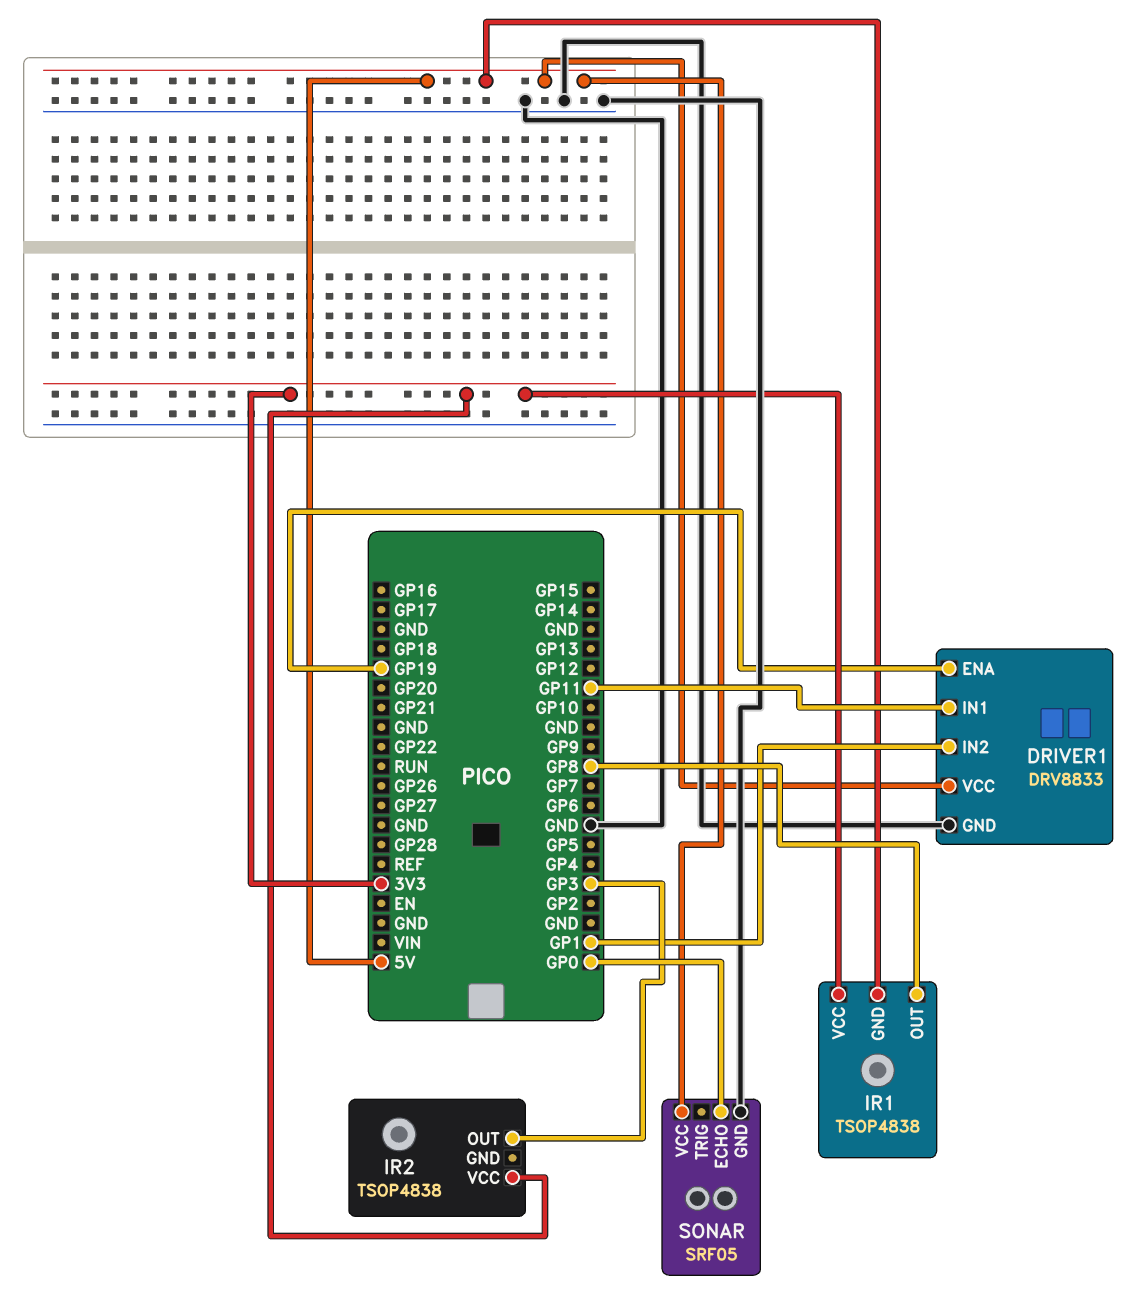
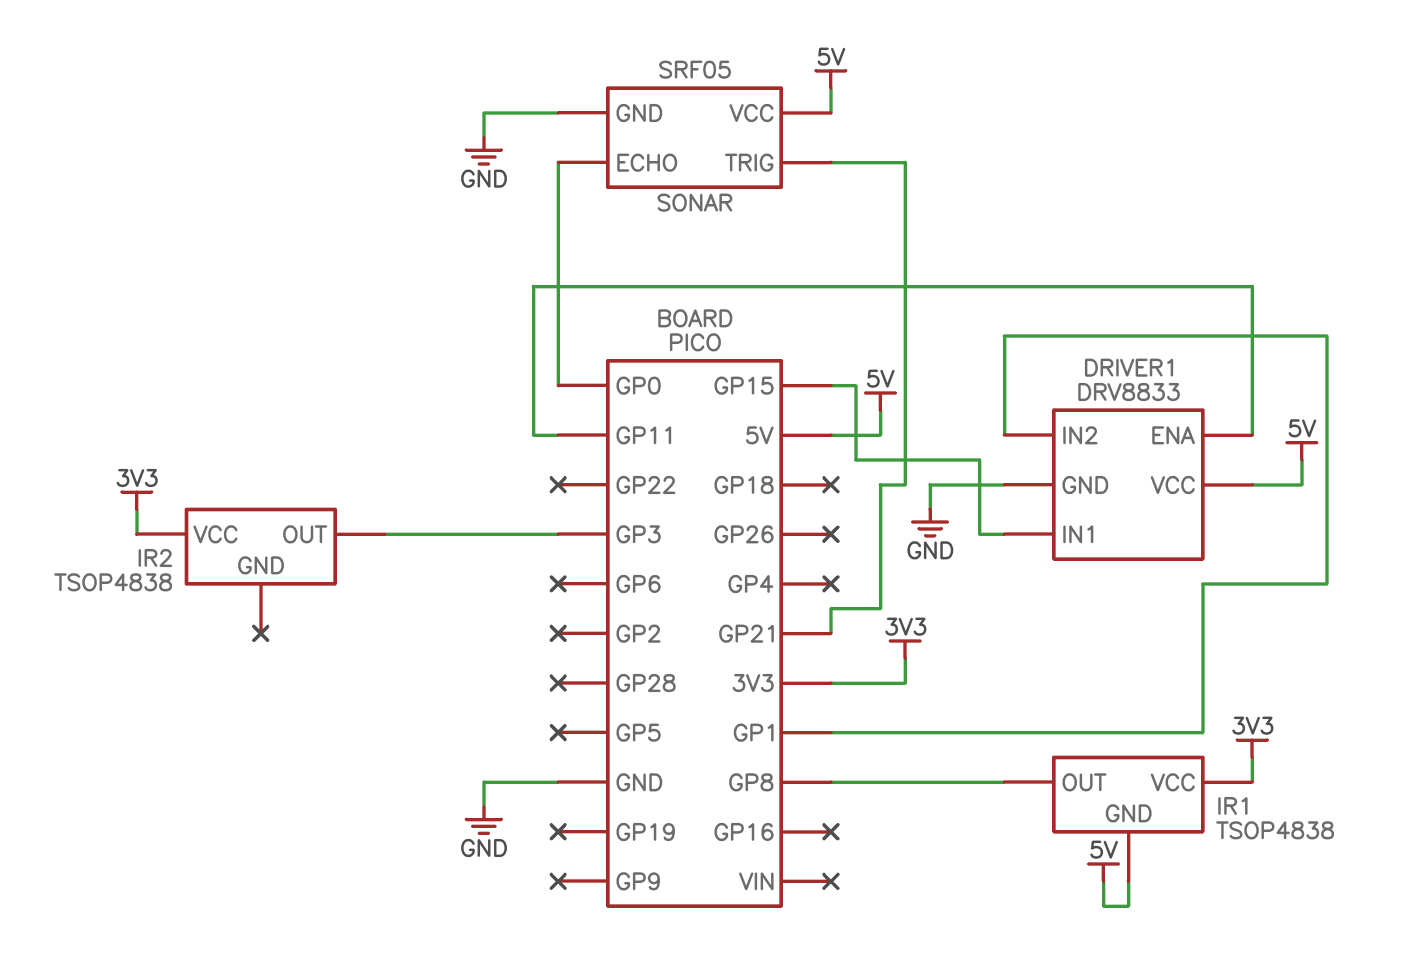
DRIVER1 pin ENA: GP19 -> GP11
DRIVER1 pin IN1: GP11 -> GP15
SONAR pin TRIG: none -> GP21

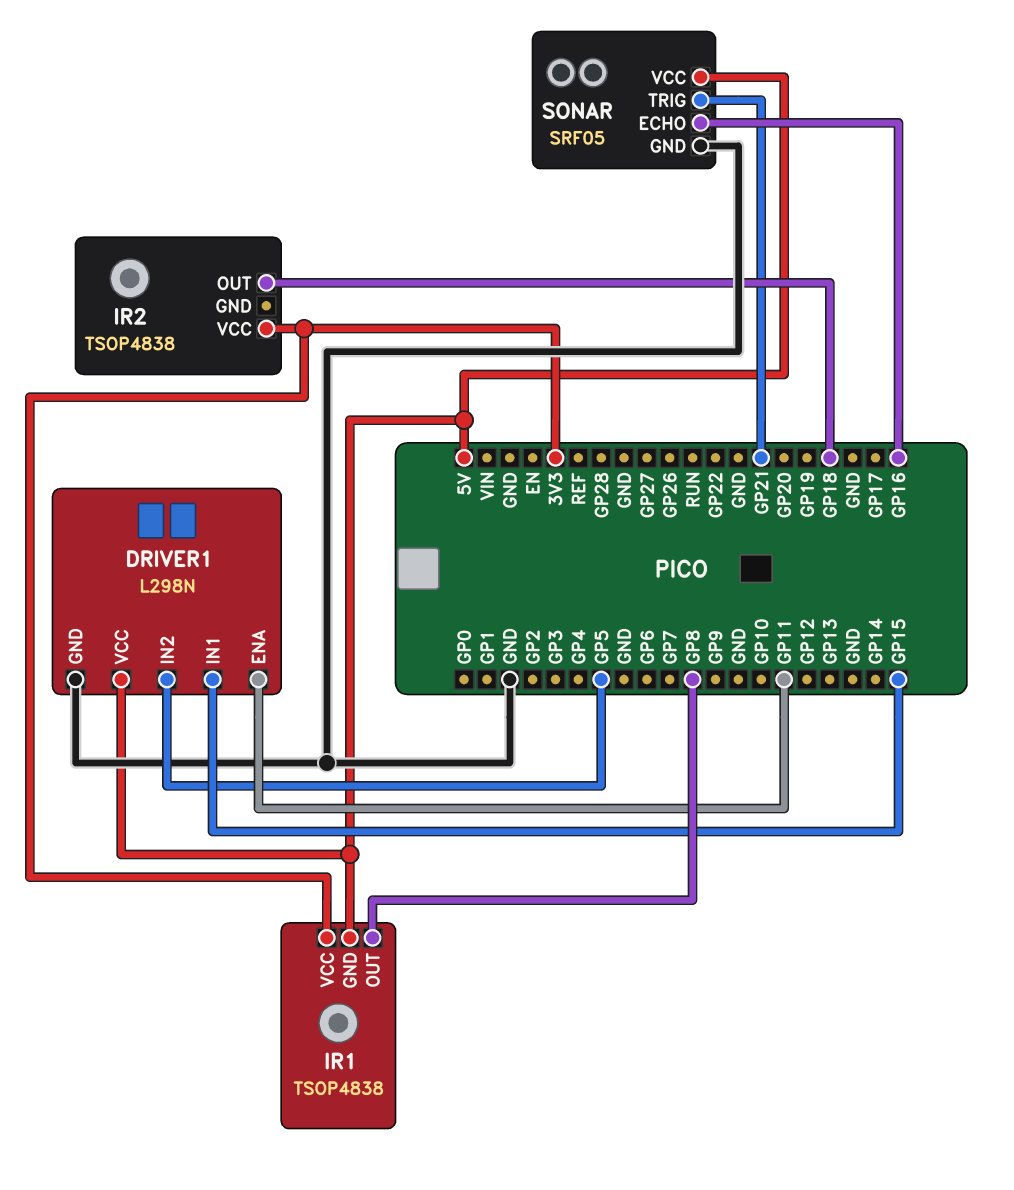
DRIVER1: DRV8833 -> L298N
DRIVER1 pin IN2: GP1 -> GP5
IR2 pin OUT: GP3 -> GP18
SONAR pin ECHO: GP0 -> GP16

